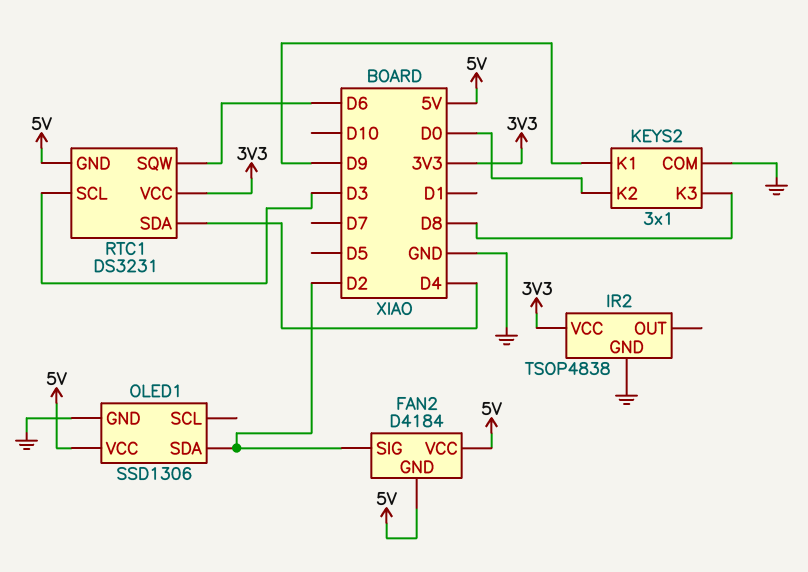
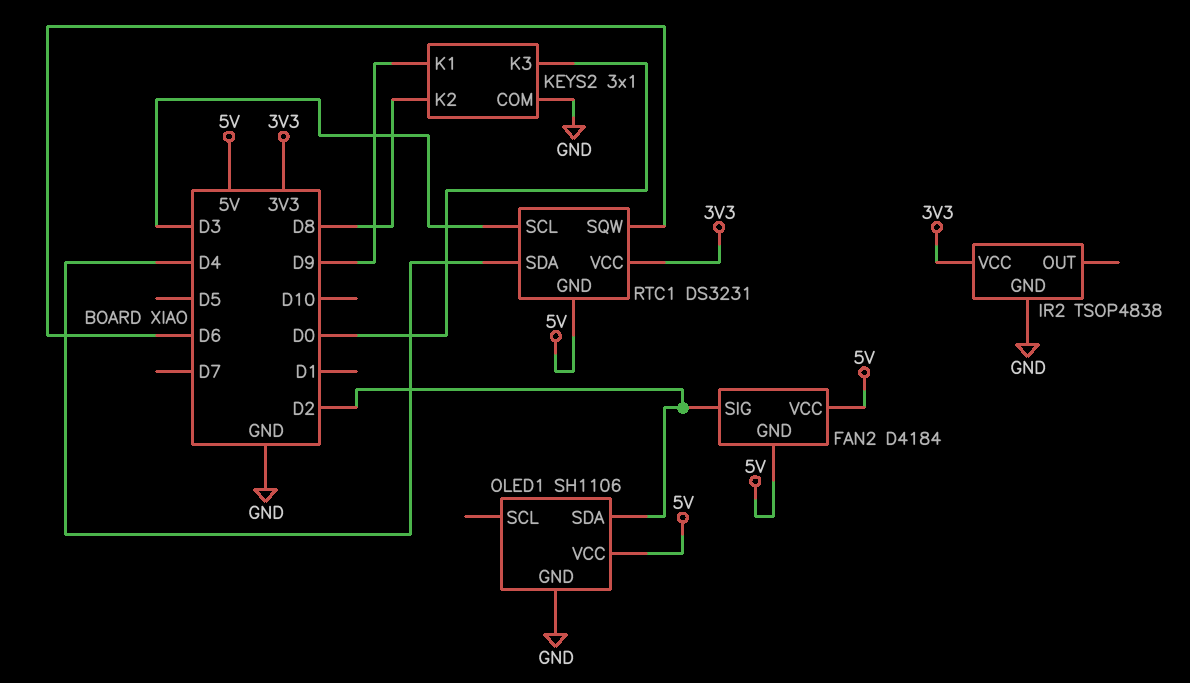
KEYS2 pin K2: D0 -> D8
KEYS2 pin K3: D8 -> D0
OLED1: SSD1306 -> SH1106

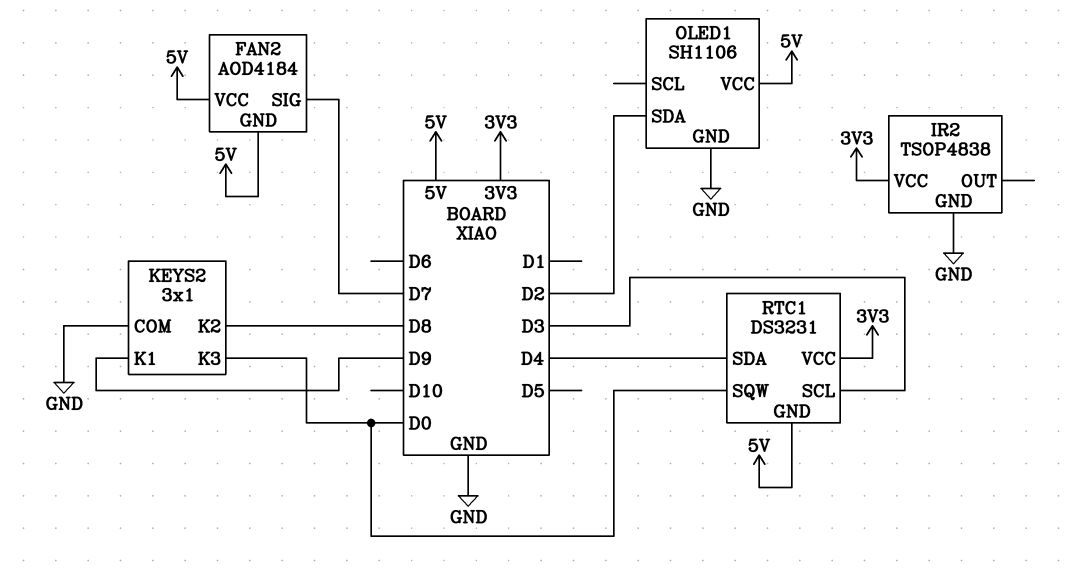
FAN2: D4184 -> AOD4184
FAN2 pin SIG: D2 -> D7
RTC1 pin SQW: D6 -> D0

